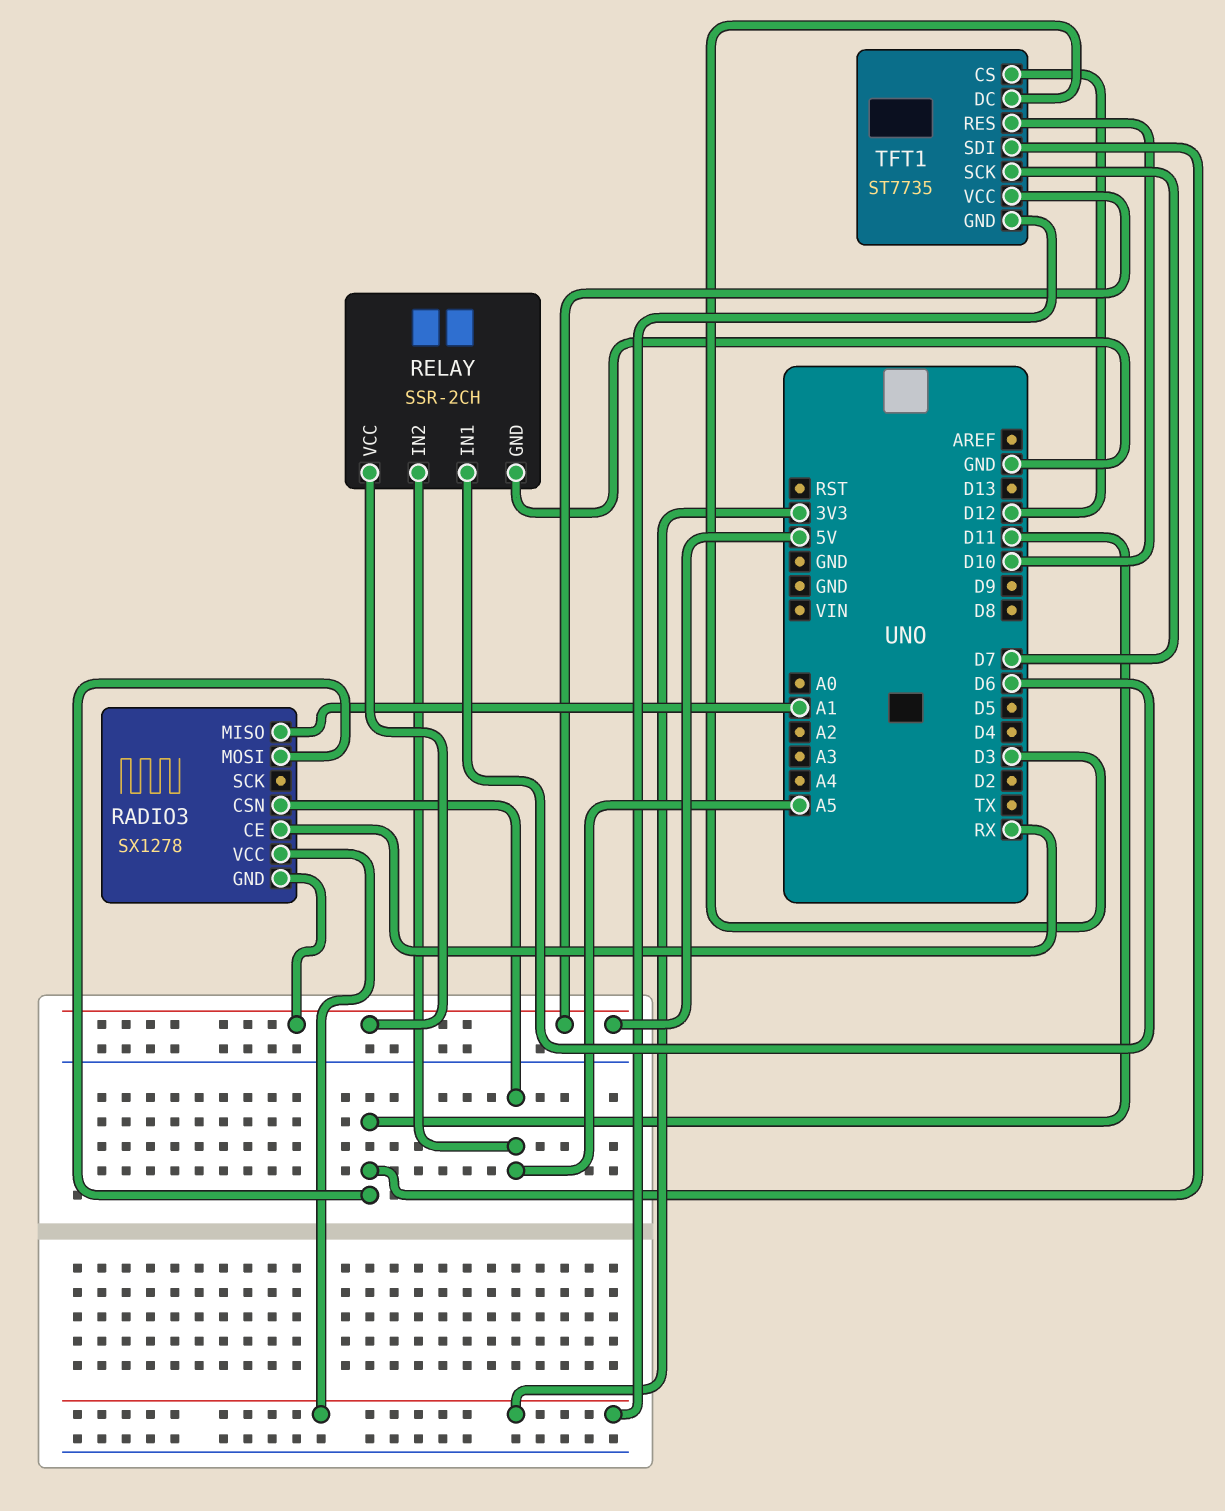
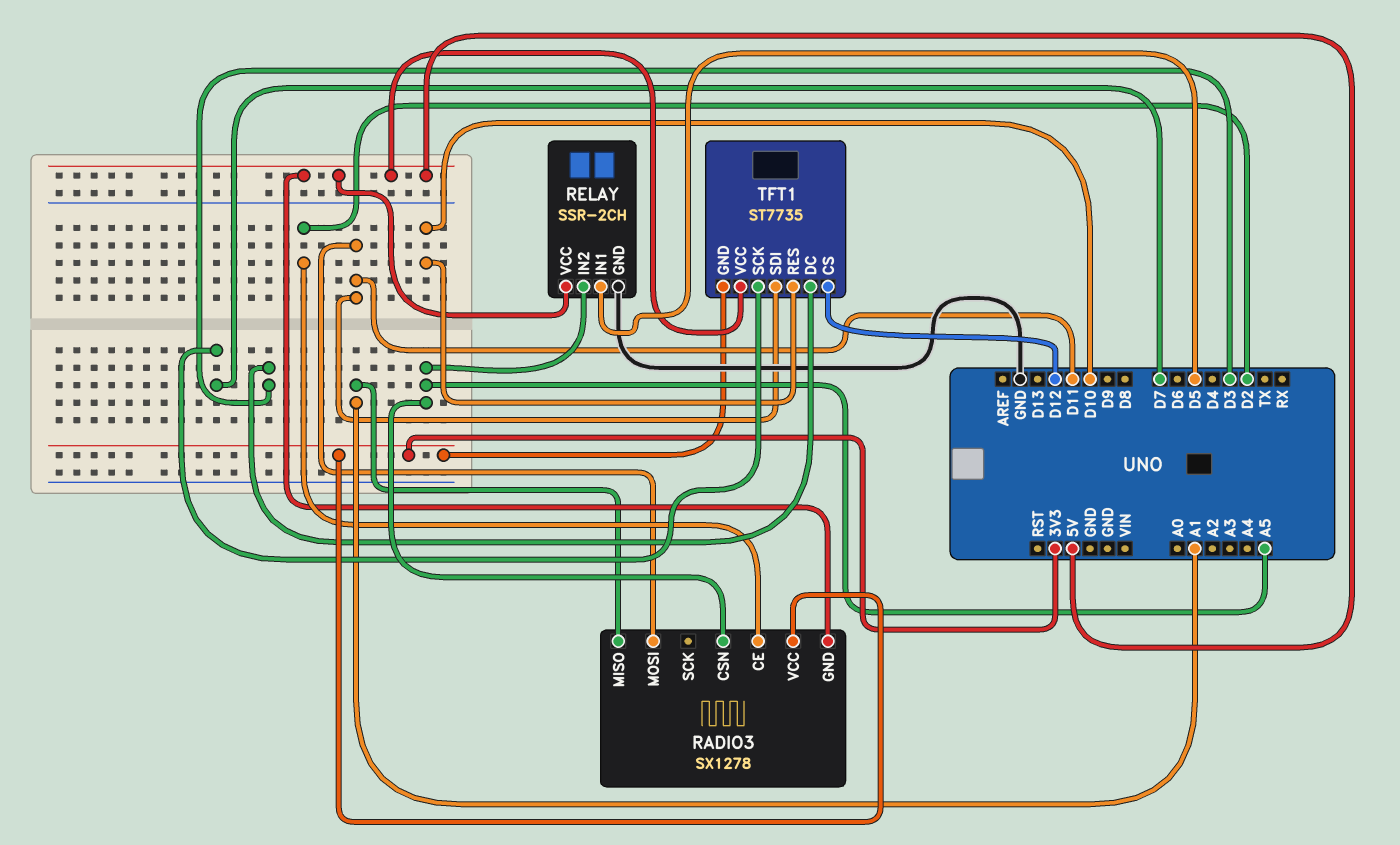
RADIO3 pin CE: RX -> D2
RELAY pin IN1: D6 -> D5

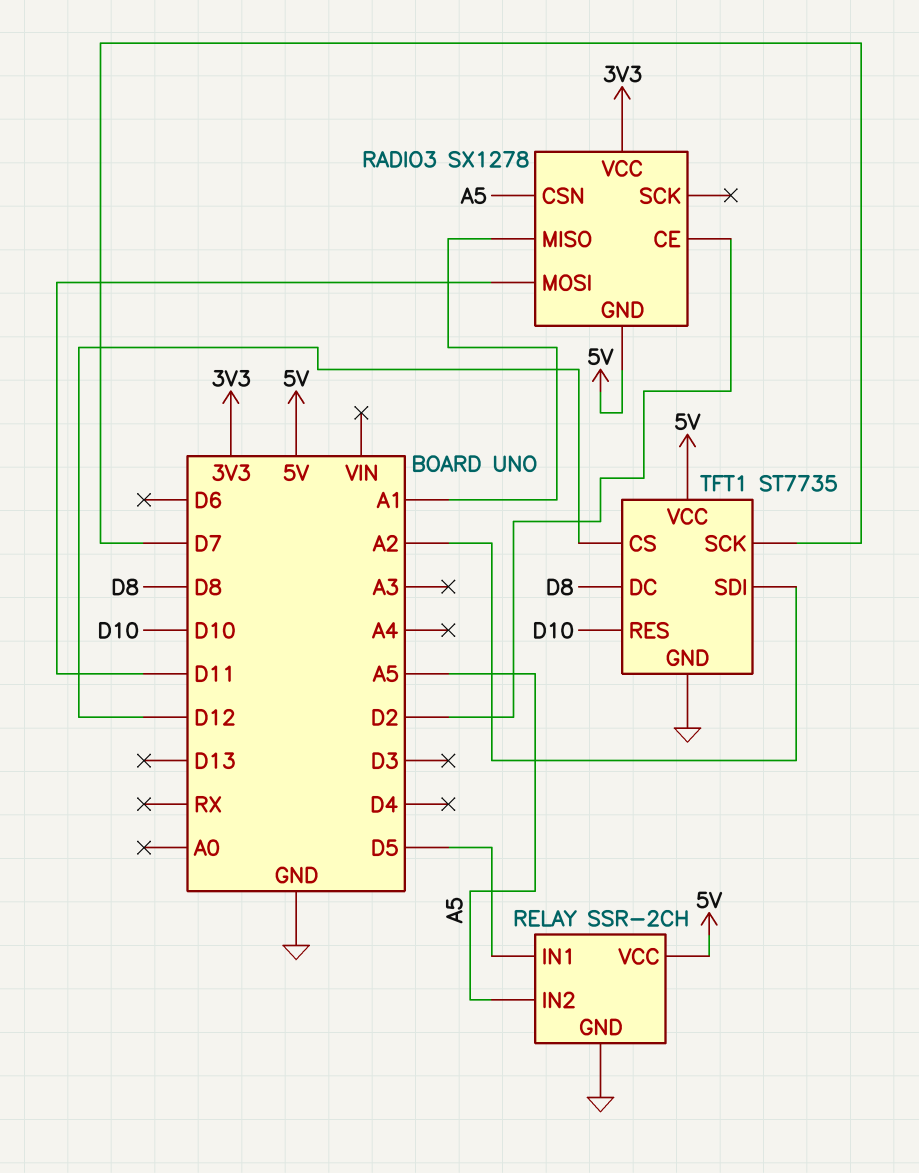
TFT1 pin DC: D3 -> D8
TFT1 pin GND: 3V3 -> GND
TFT1 pin SDI: D11 -> A2

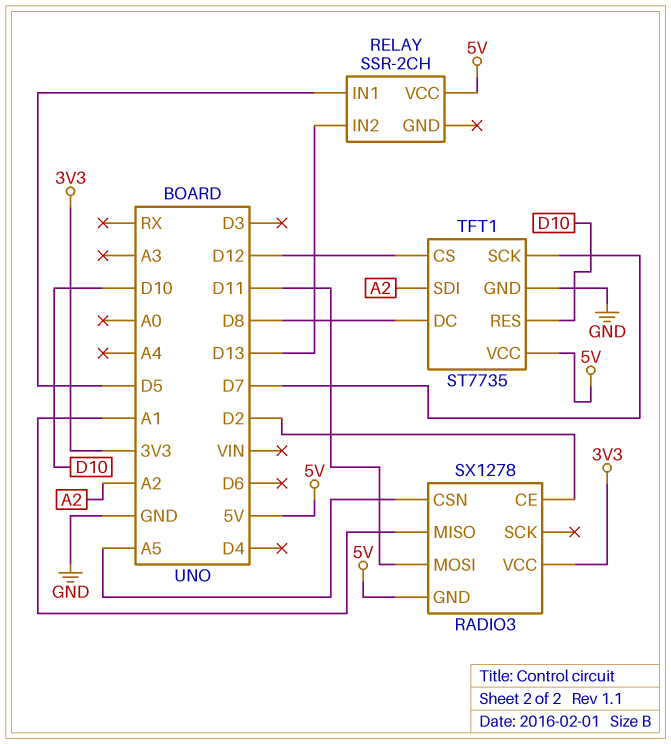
RELAY pin GND: GND -> none
RELAY pin IN2: A5 -> D13

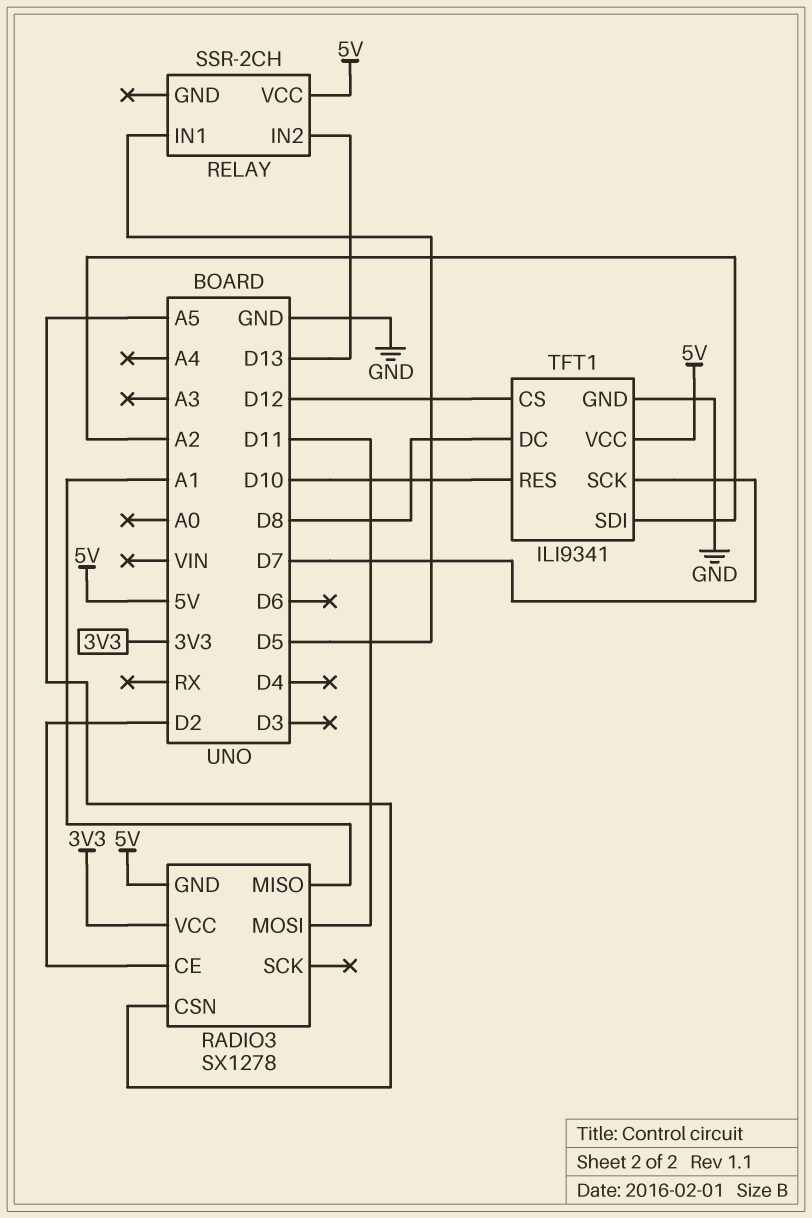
TFT1: ST7735 -> ILI9341

